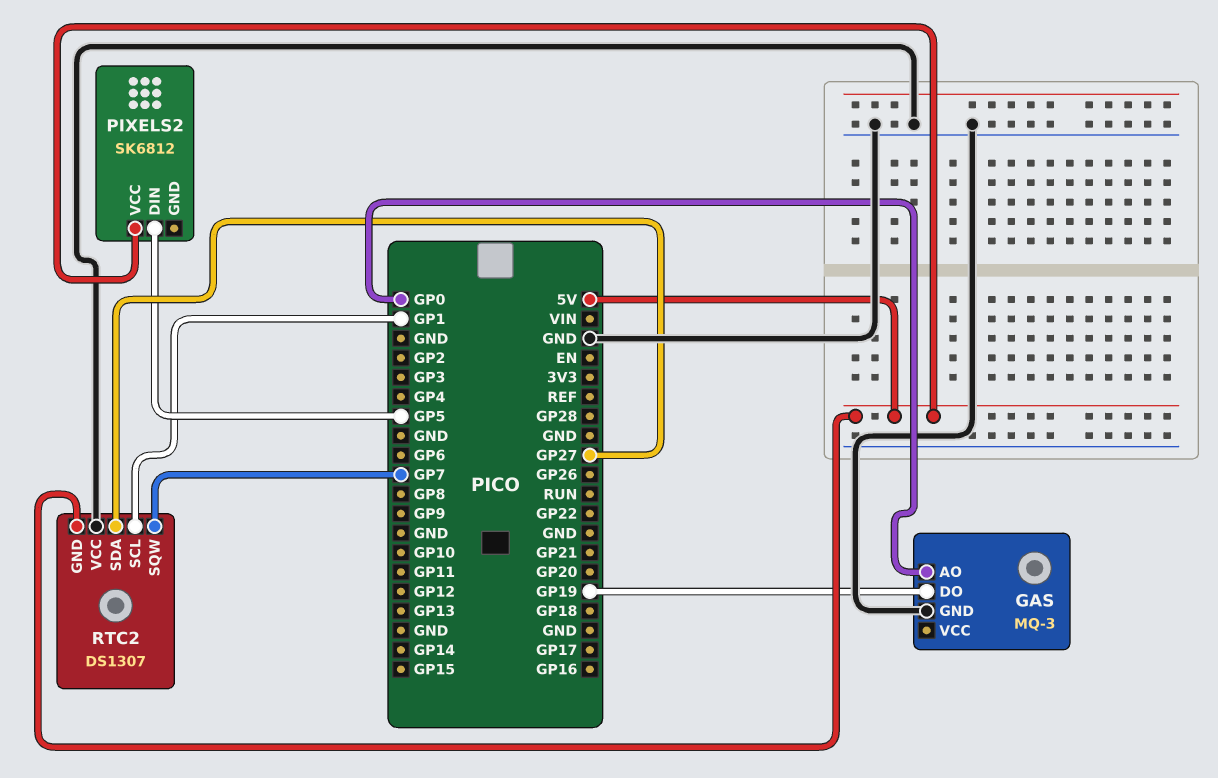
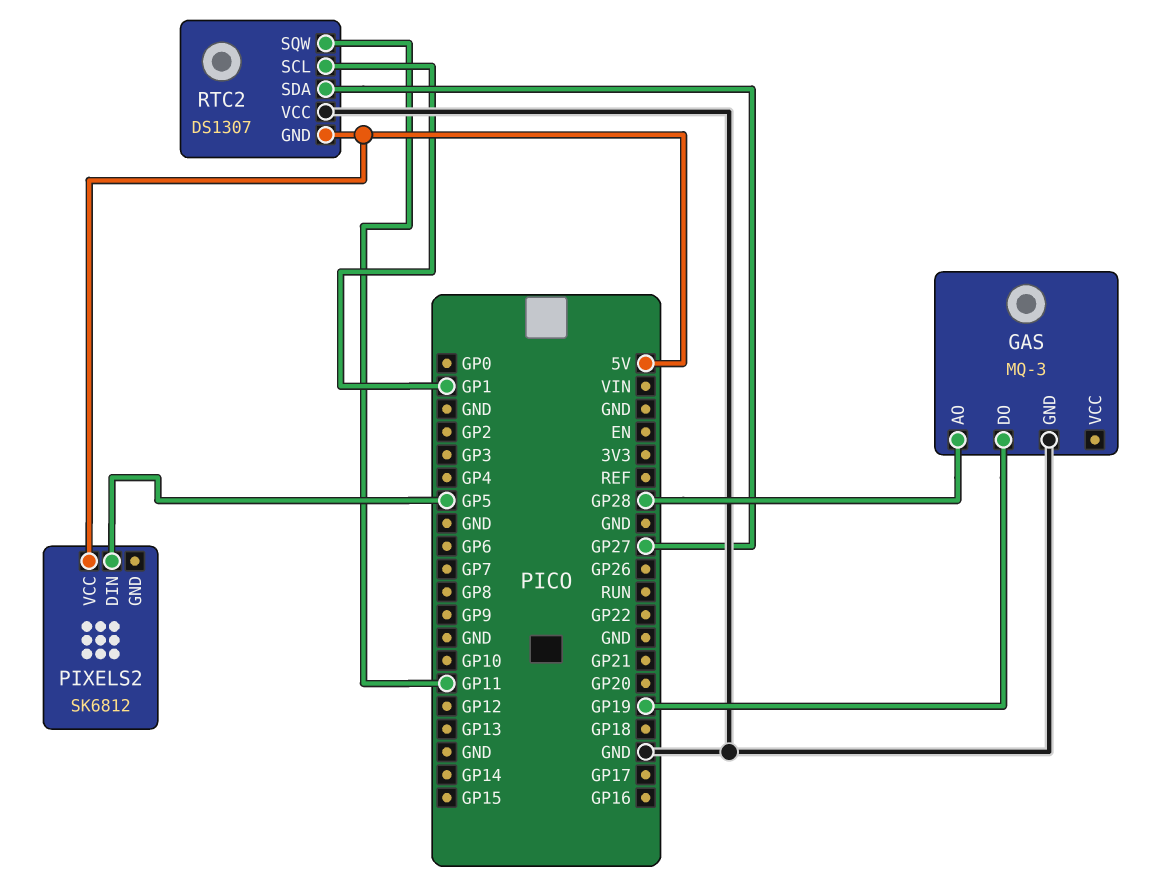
GAS pin AO: GP0 -> GP28
RTC2 pin SQW: GP7 -> GP11

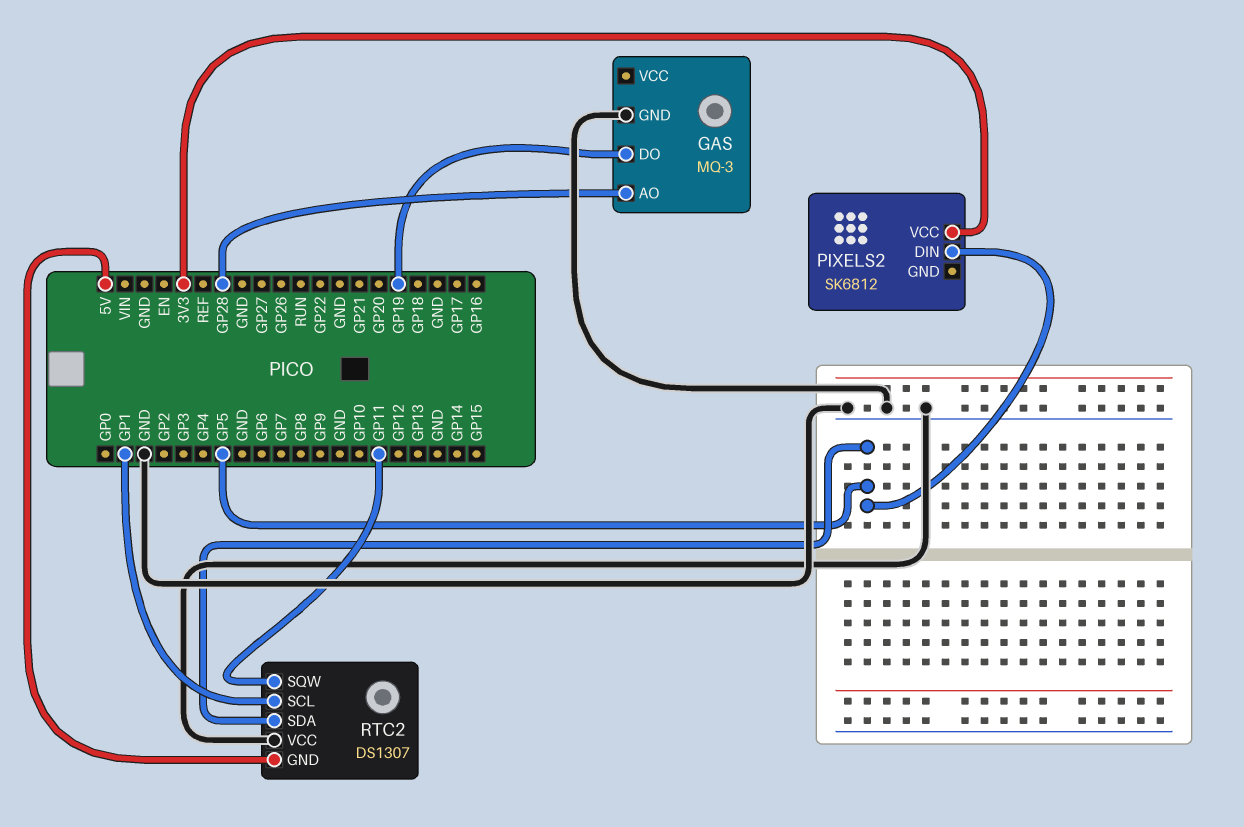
PIXELS2 pin VCC: 5V -> 3V3
RTC2 pin SDA: GP27 -> GP5

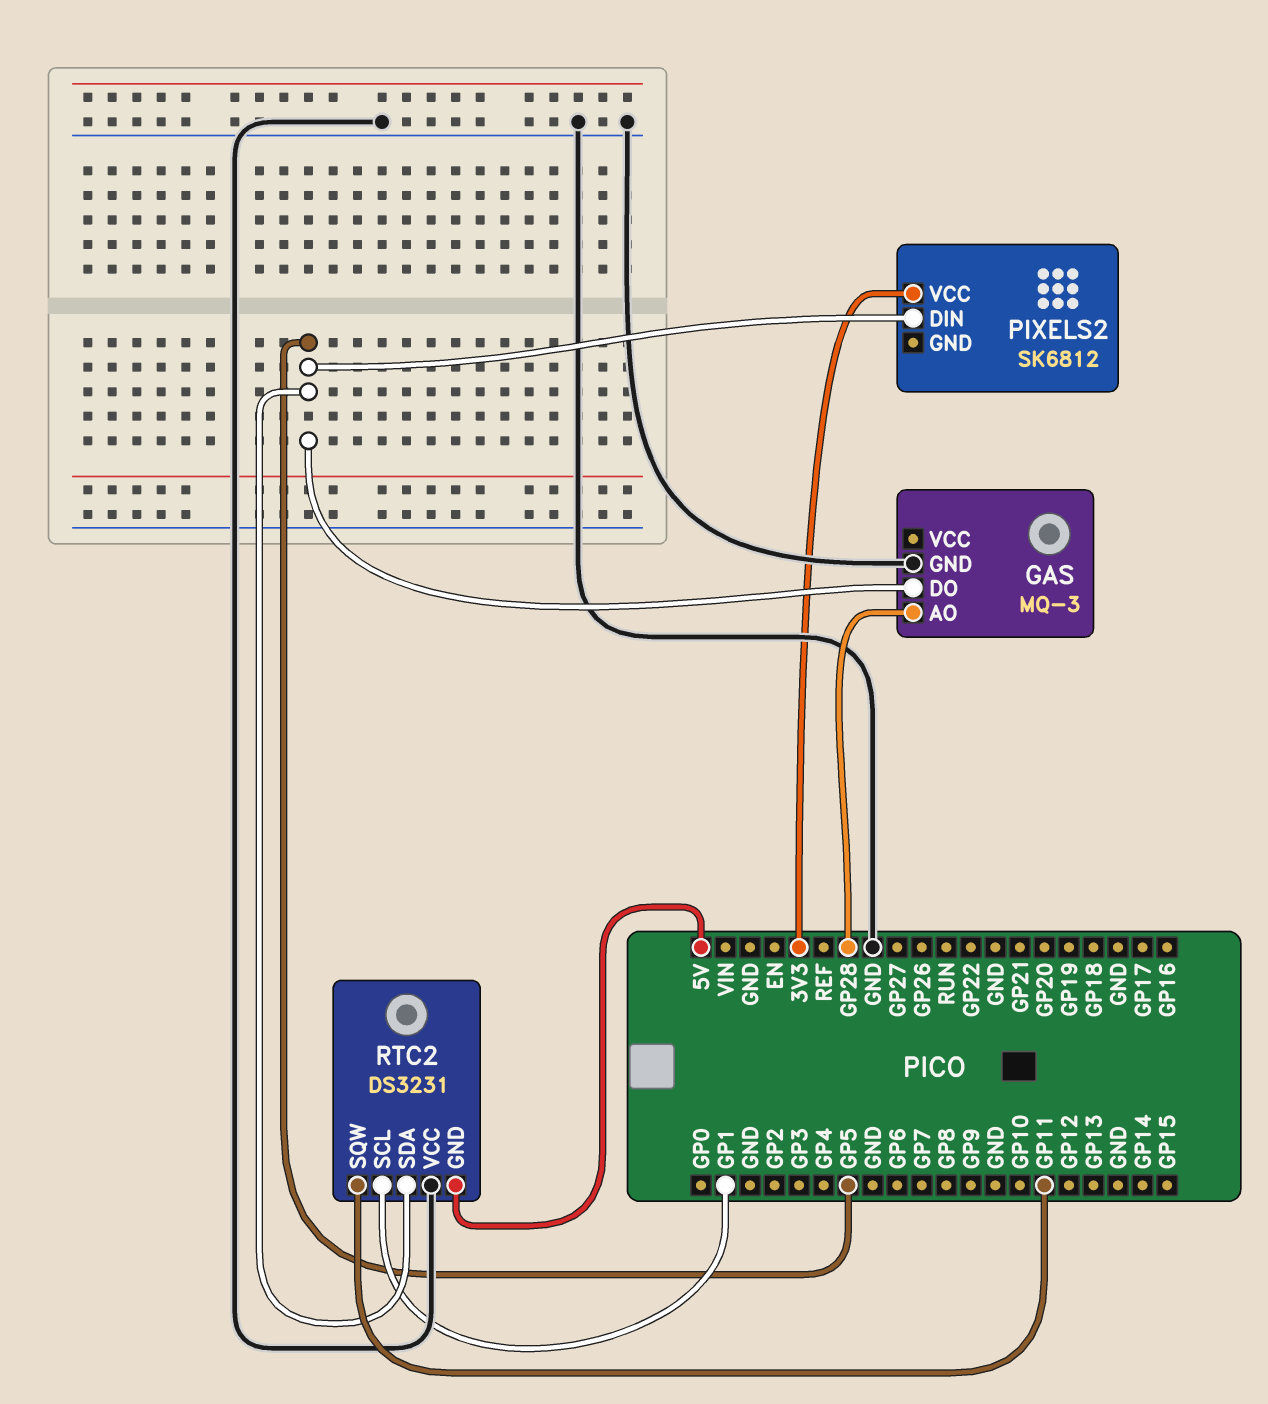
GAS pin DO: GP19 -> GP5
RTC2: DS1307 -> DS3231

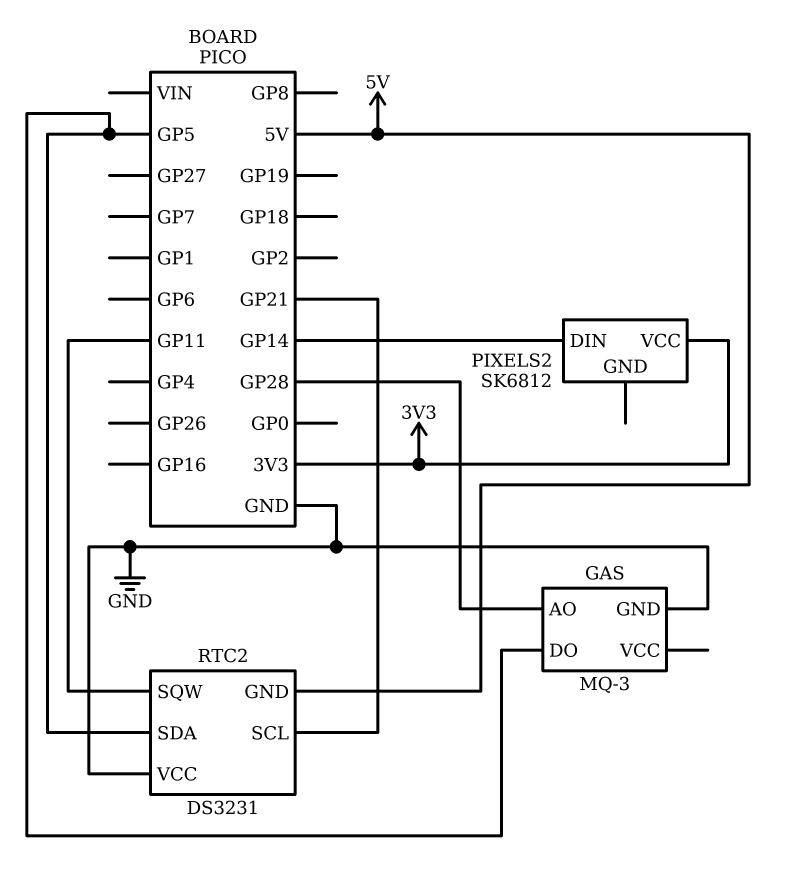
PIXELS2 pin DIN: GP5 -> GP14
RTC2 pin SCL: GP1 -> GP21

